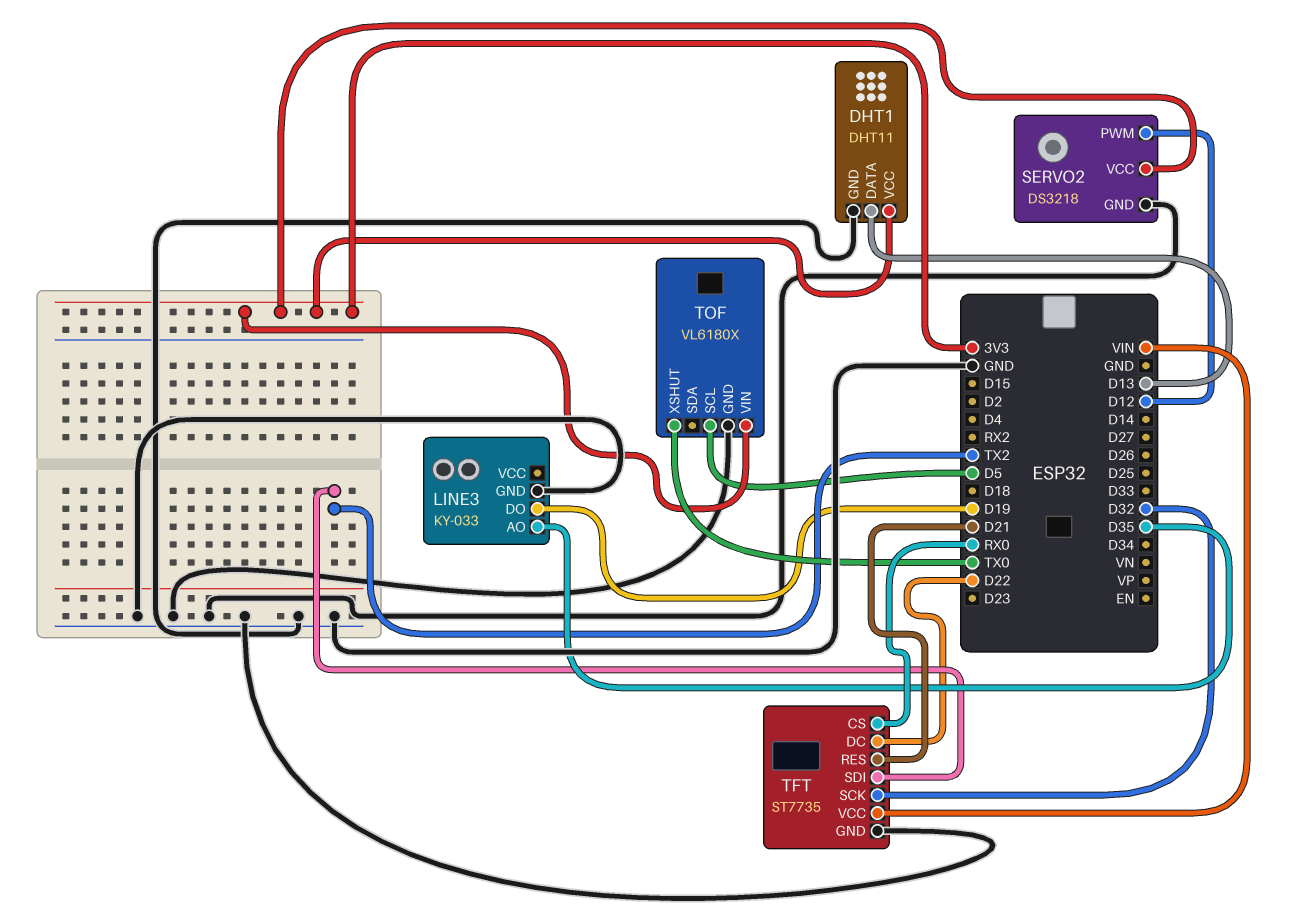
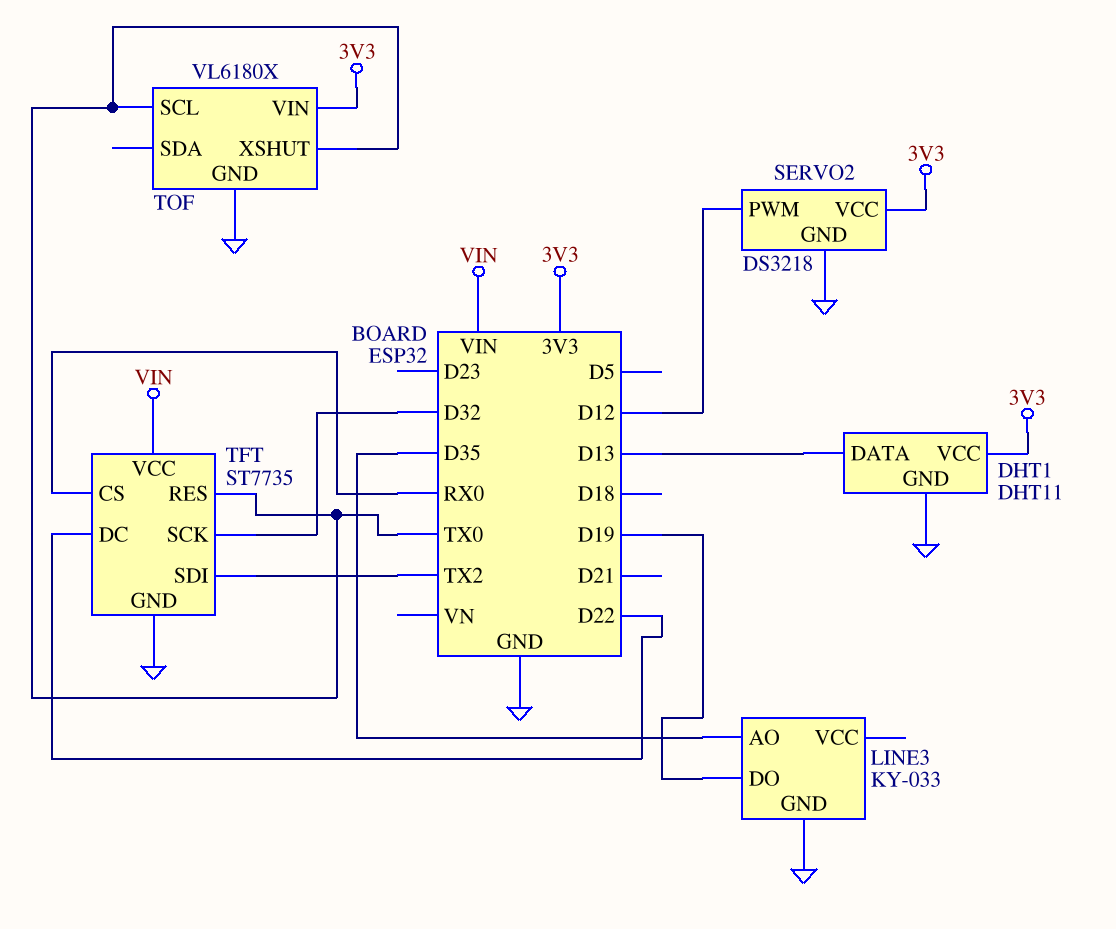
TFT pin RES: D21 -> TX0
TOF pin SCL: D5 -> TX0

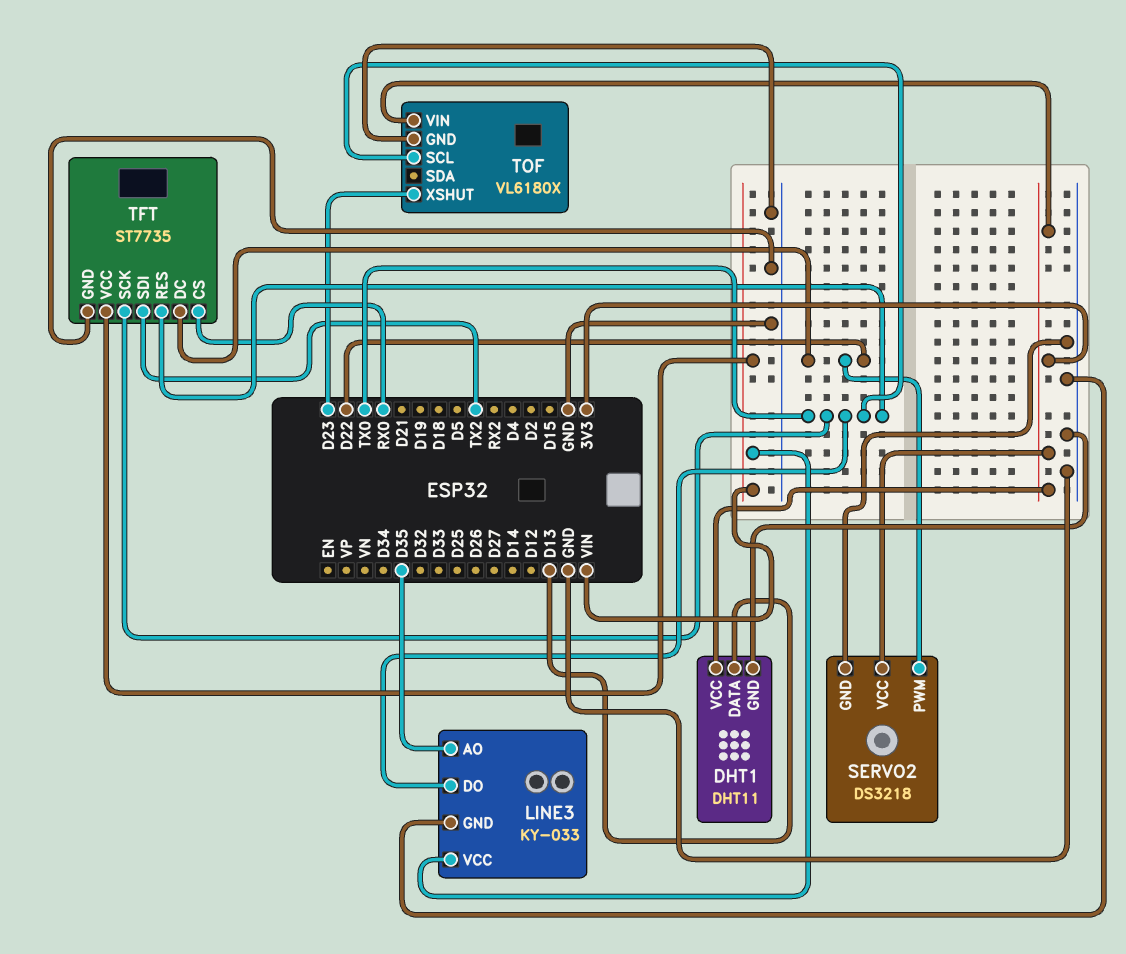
LINE3 pin DO: D19 -> TX0
LINE3 pin VCC: none -> VIN
SERVO2 pin PWM: D12 -> D22
TFT pin SCK: D32 -> TX0
TOF pin XSHUT: TX0 -> D23

